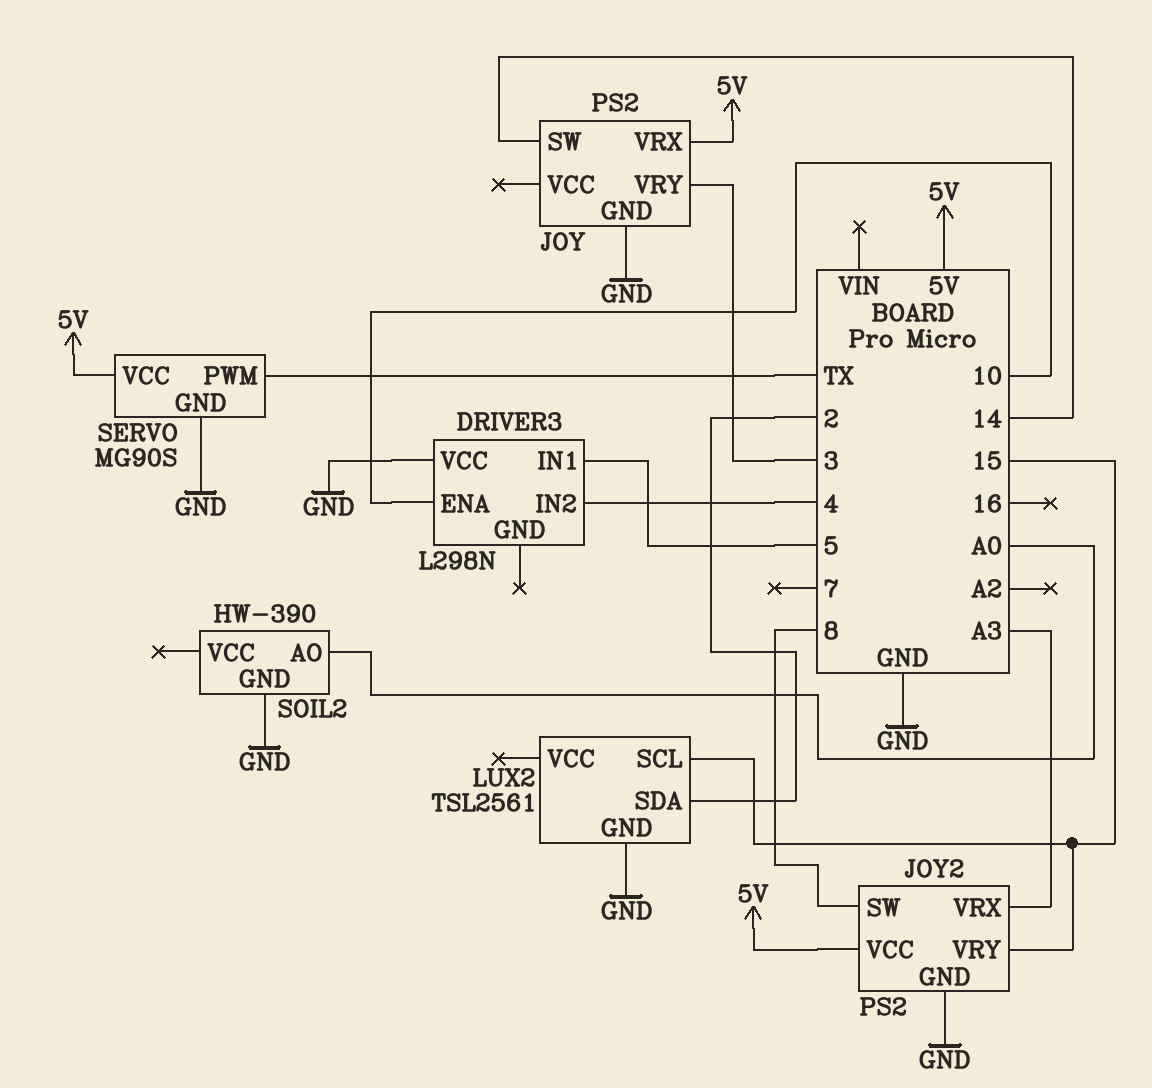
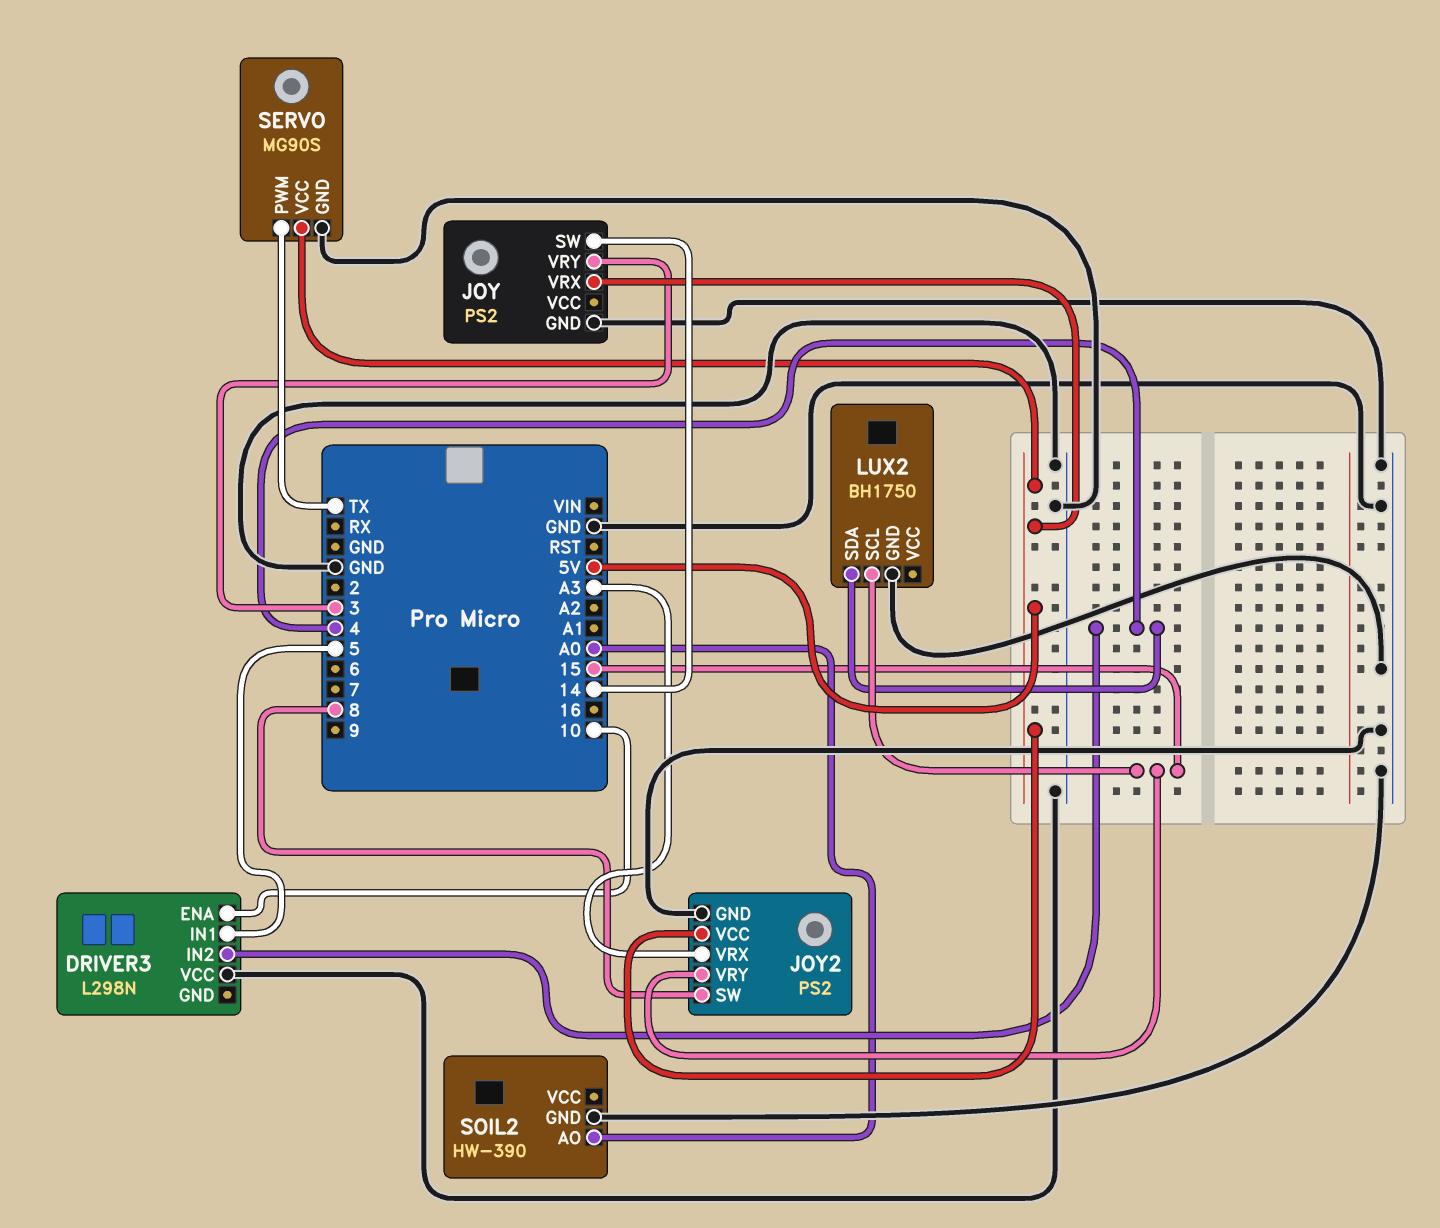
LUX2: TSL2561 -> BH1750
LUX2 pin SDA: 2 -> 4

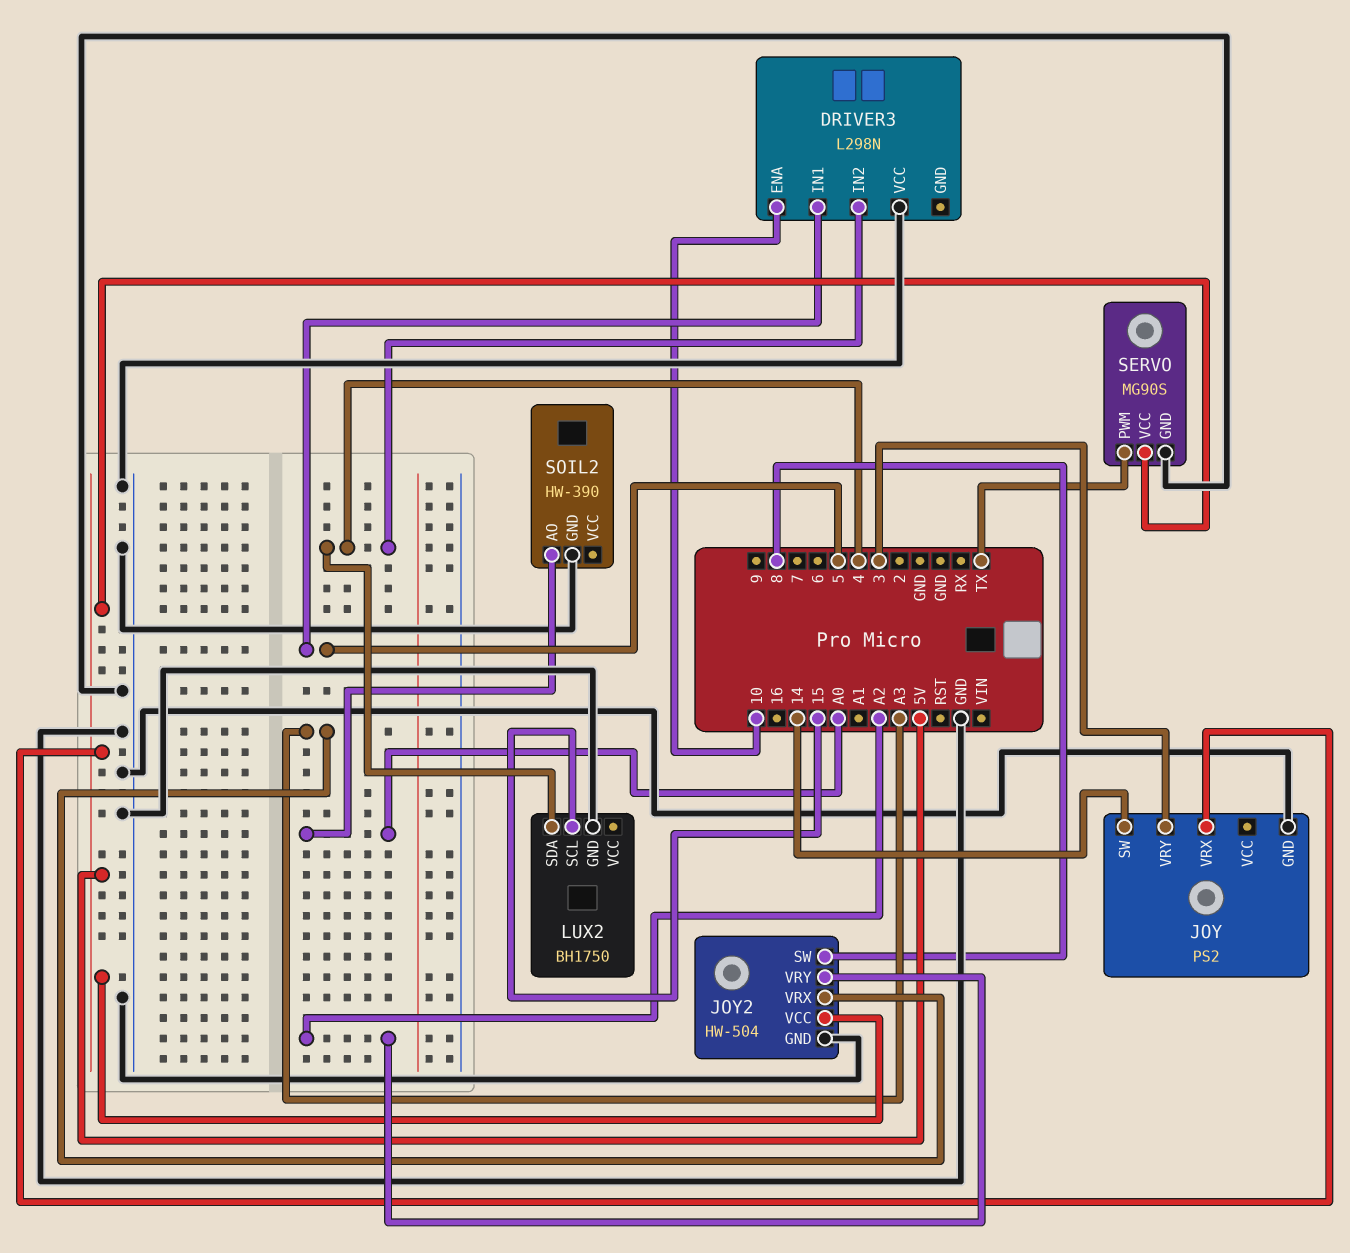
JOY2: PS2 -> HW-504
JOY2 pin VRY: 15 -> A2

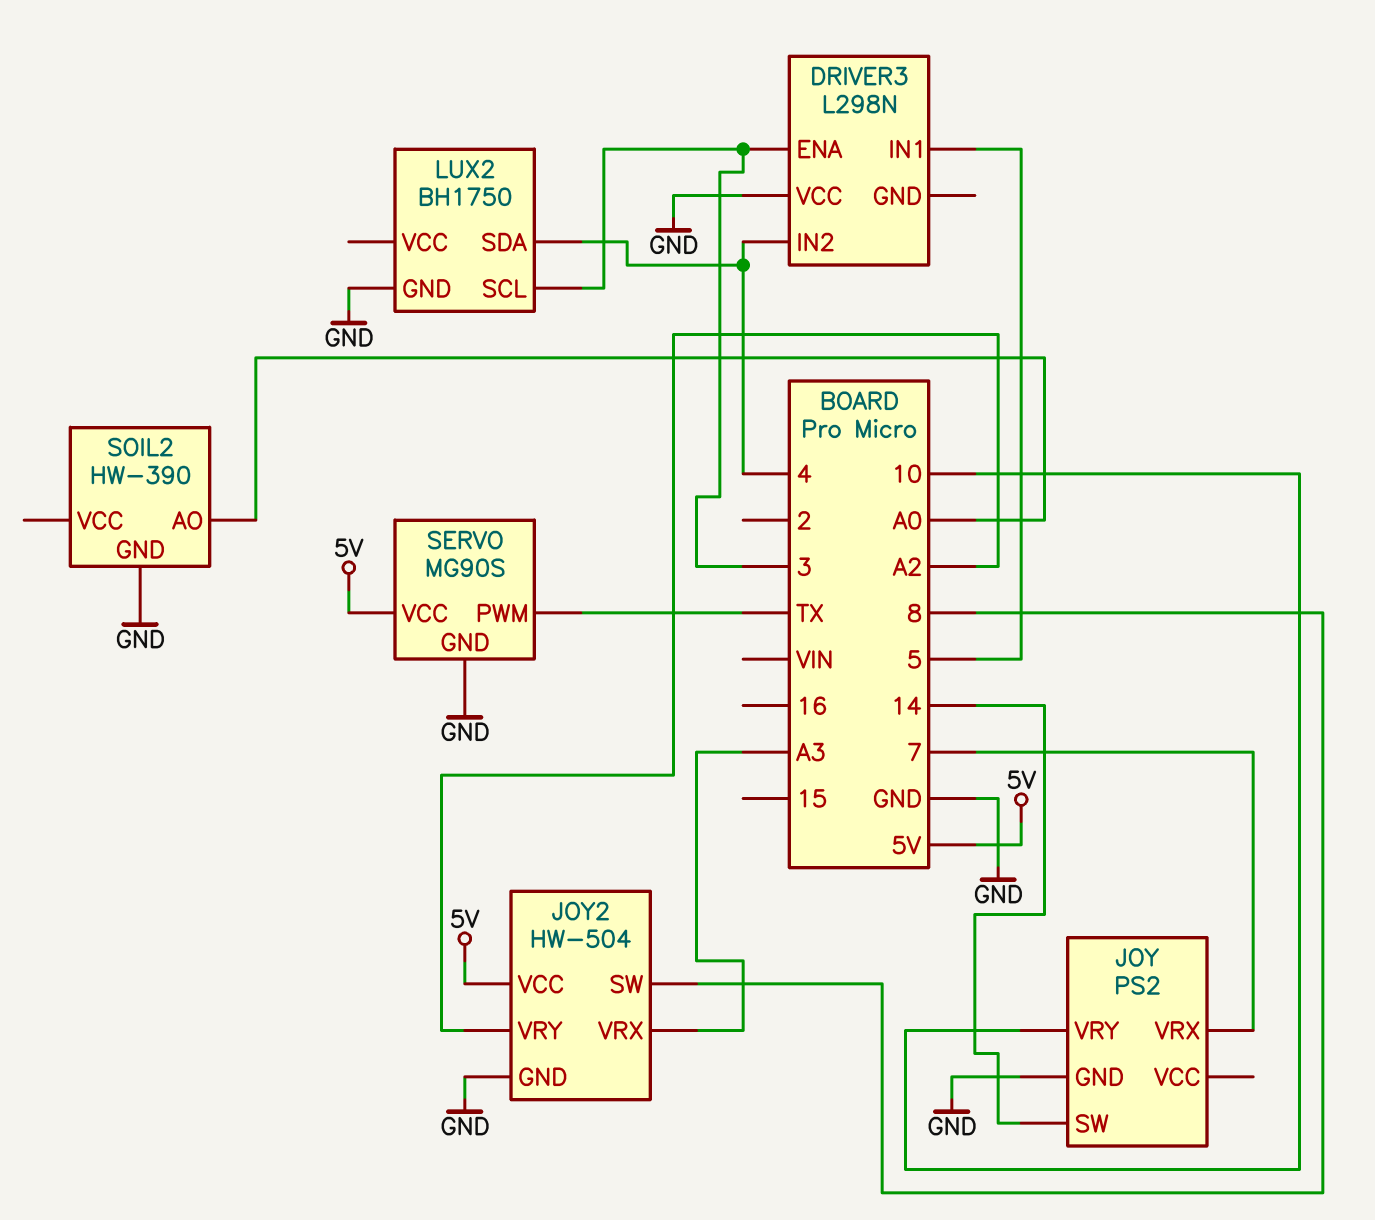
DRIVER3 pin ENA: 10 -> 3
JOY pin VRX: 5V -> 7
JOY pin VRY: 3 -> 10
LUX2 pin SCL: 15 -> 3

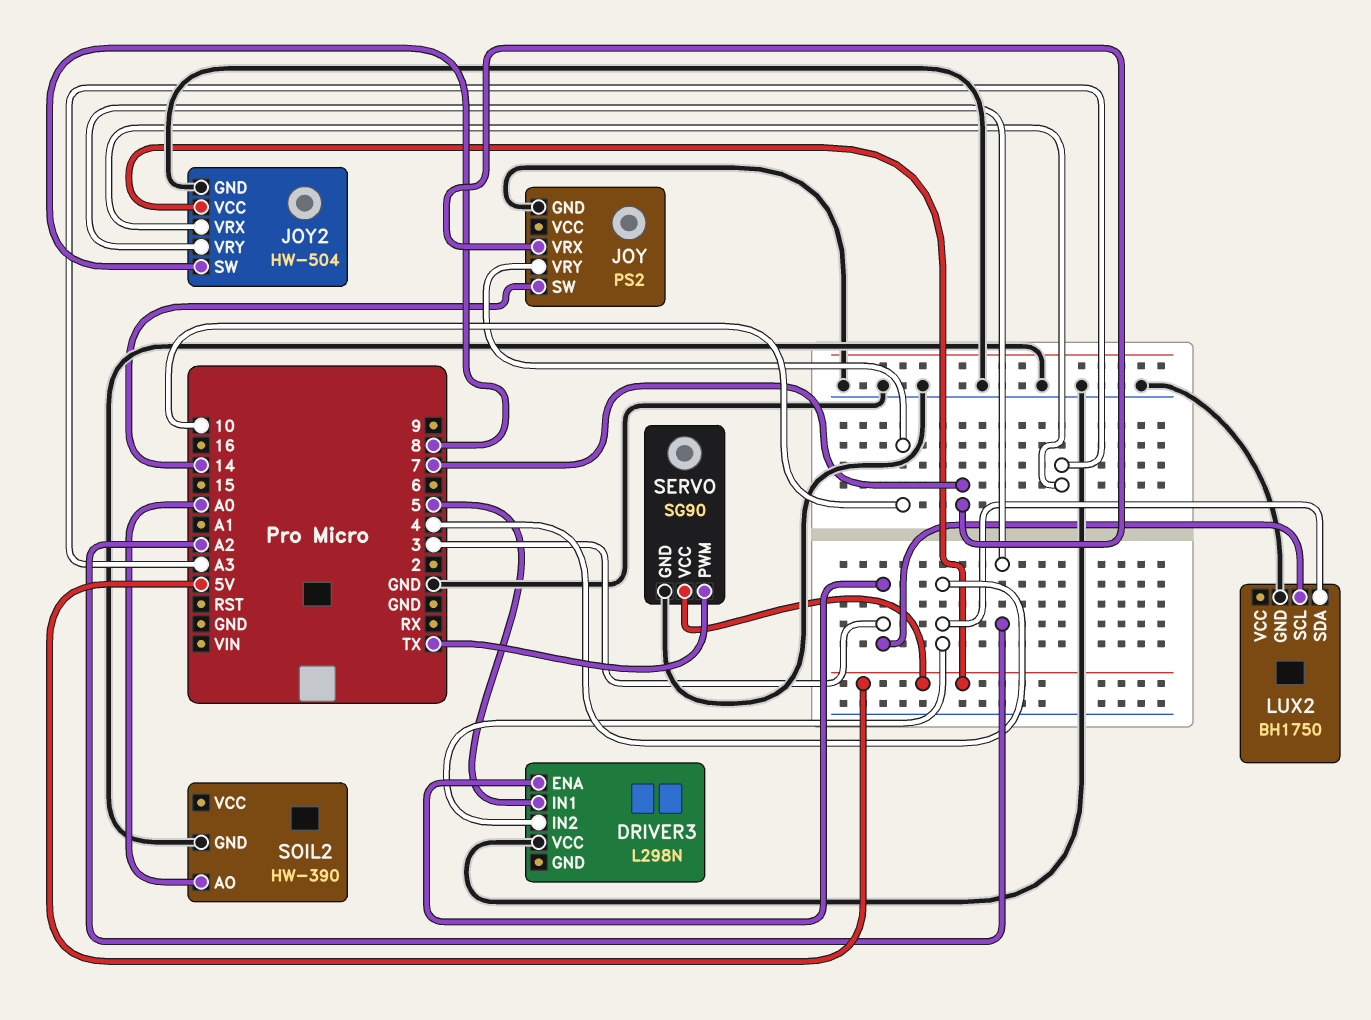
SERVO: MG90S -> SG90

